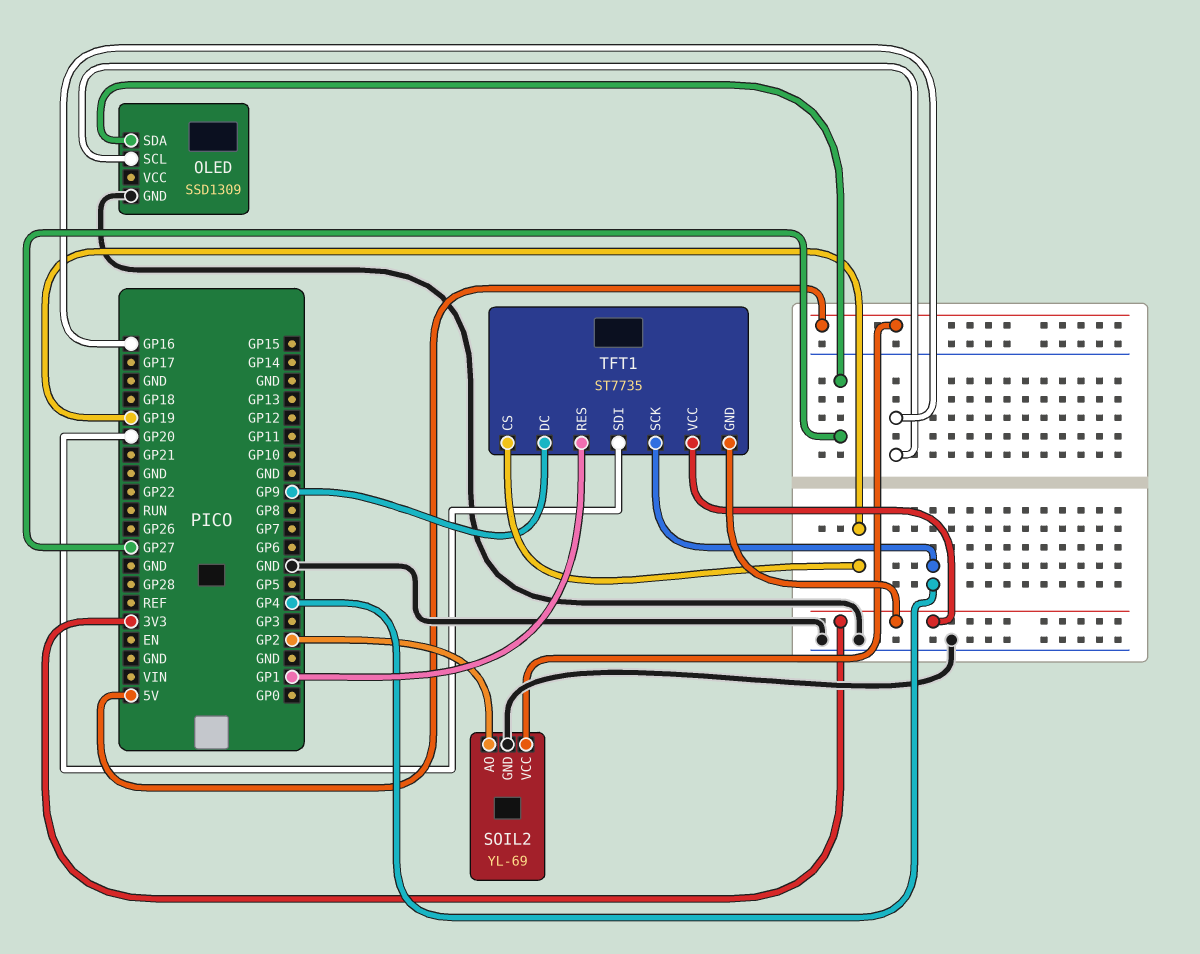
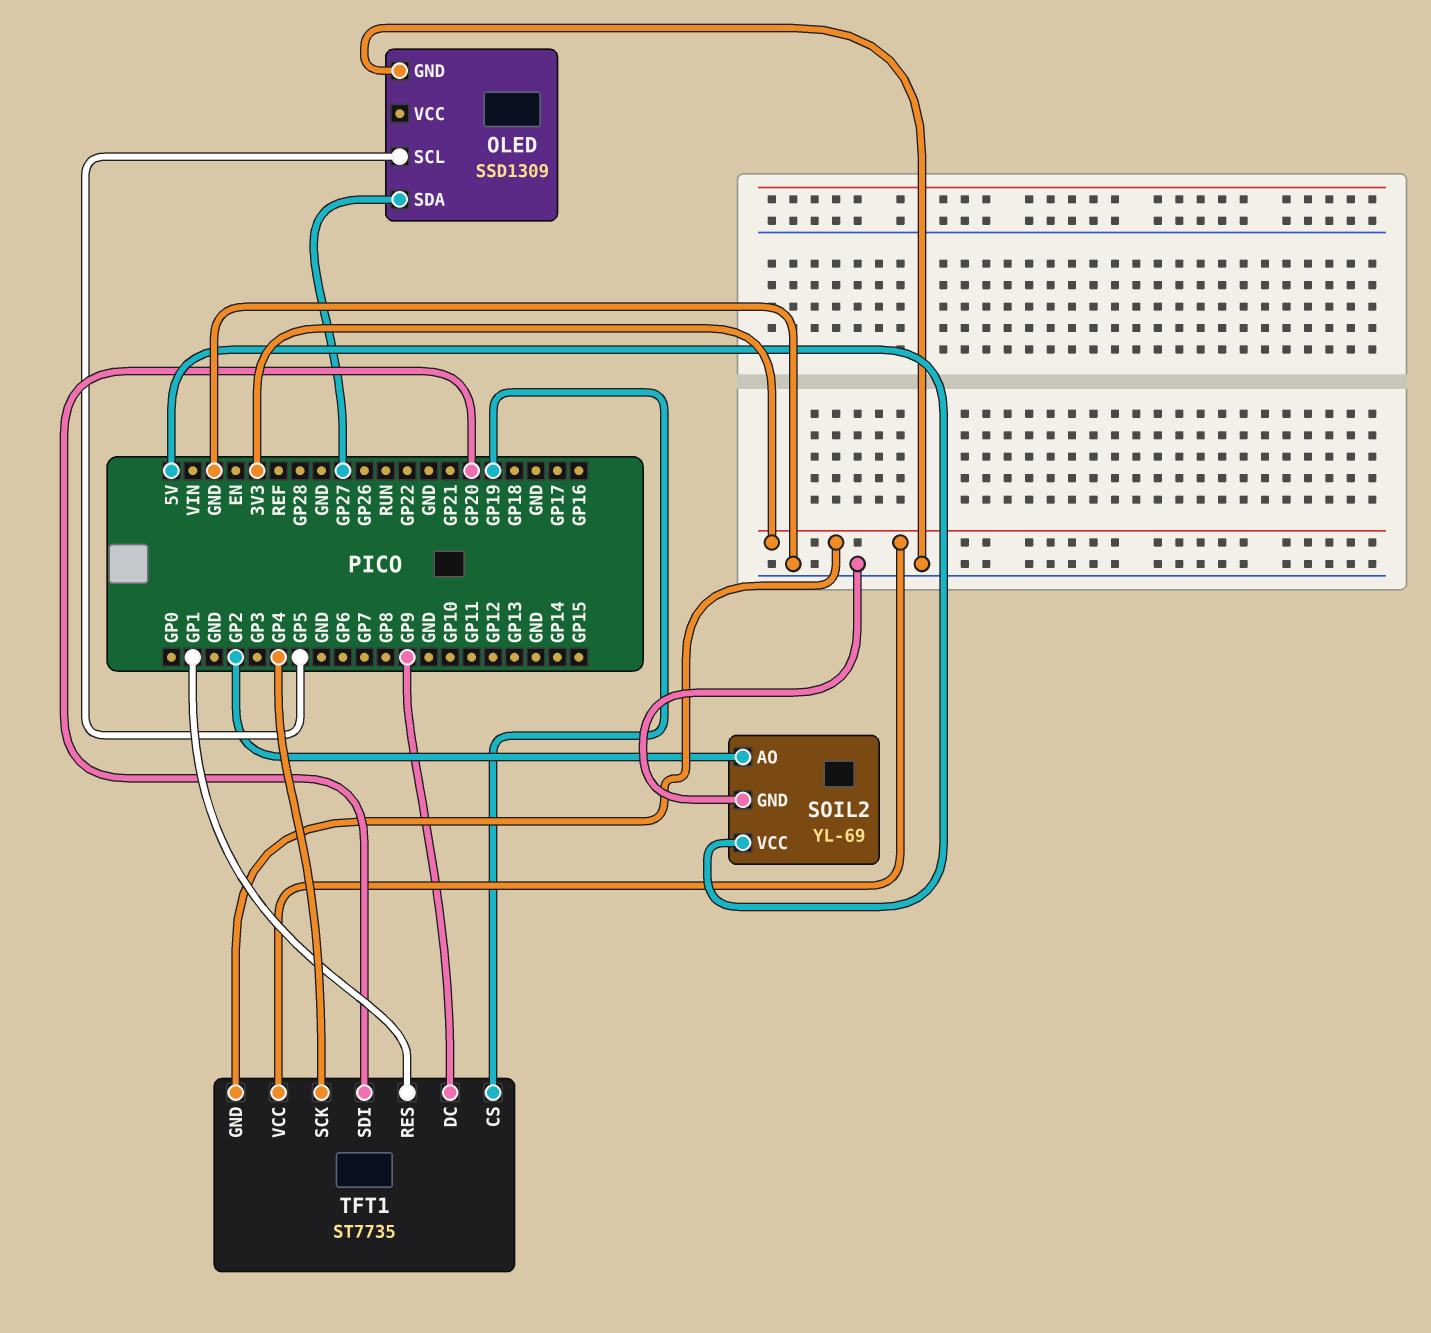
OLED pin SCL: GP16 -> GP5

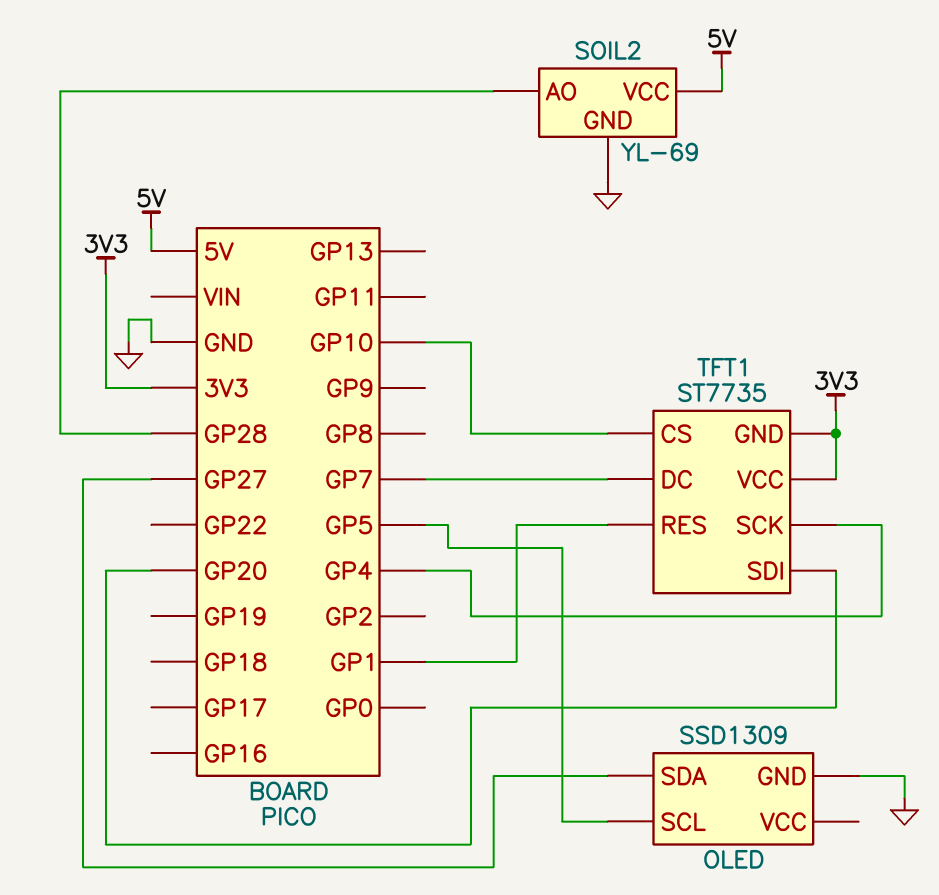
SOIL2 pin AO: GP2 -> GP28
TFT1 pin CS: GP19 -> GP10
TFT1 pin DC: GP9 -> GP7

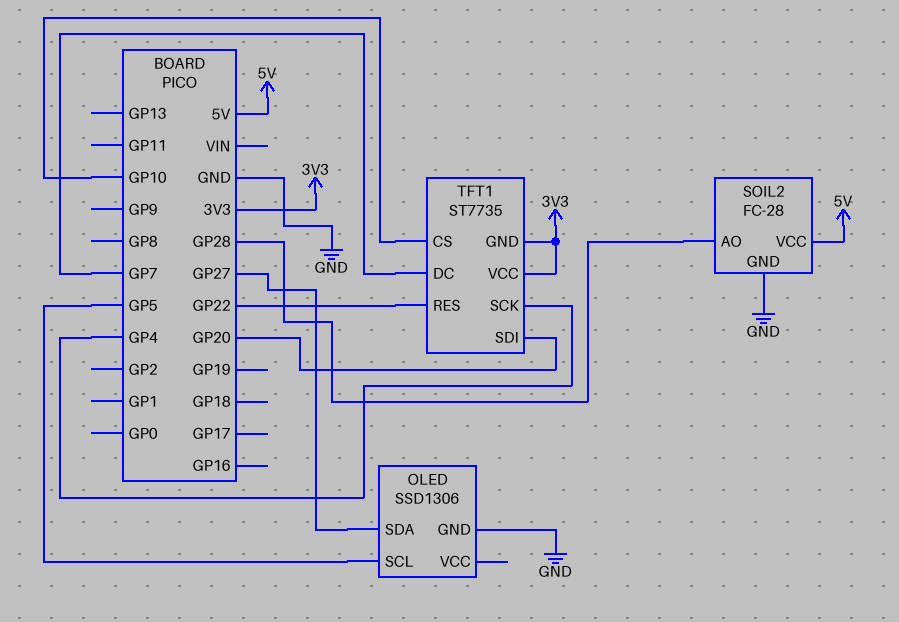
OLED: SSD1309 -> SSD1306
SOIL2: YL-69 -> FC-28
TFT1 pin RES: GP1 -> GP22

